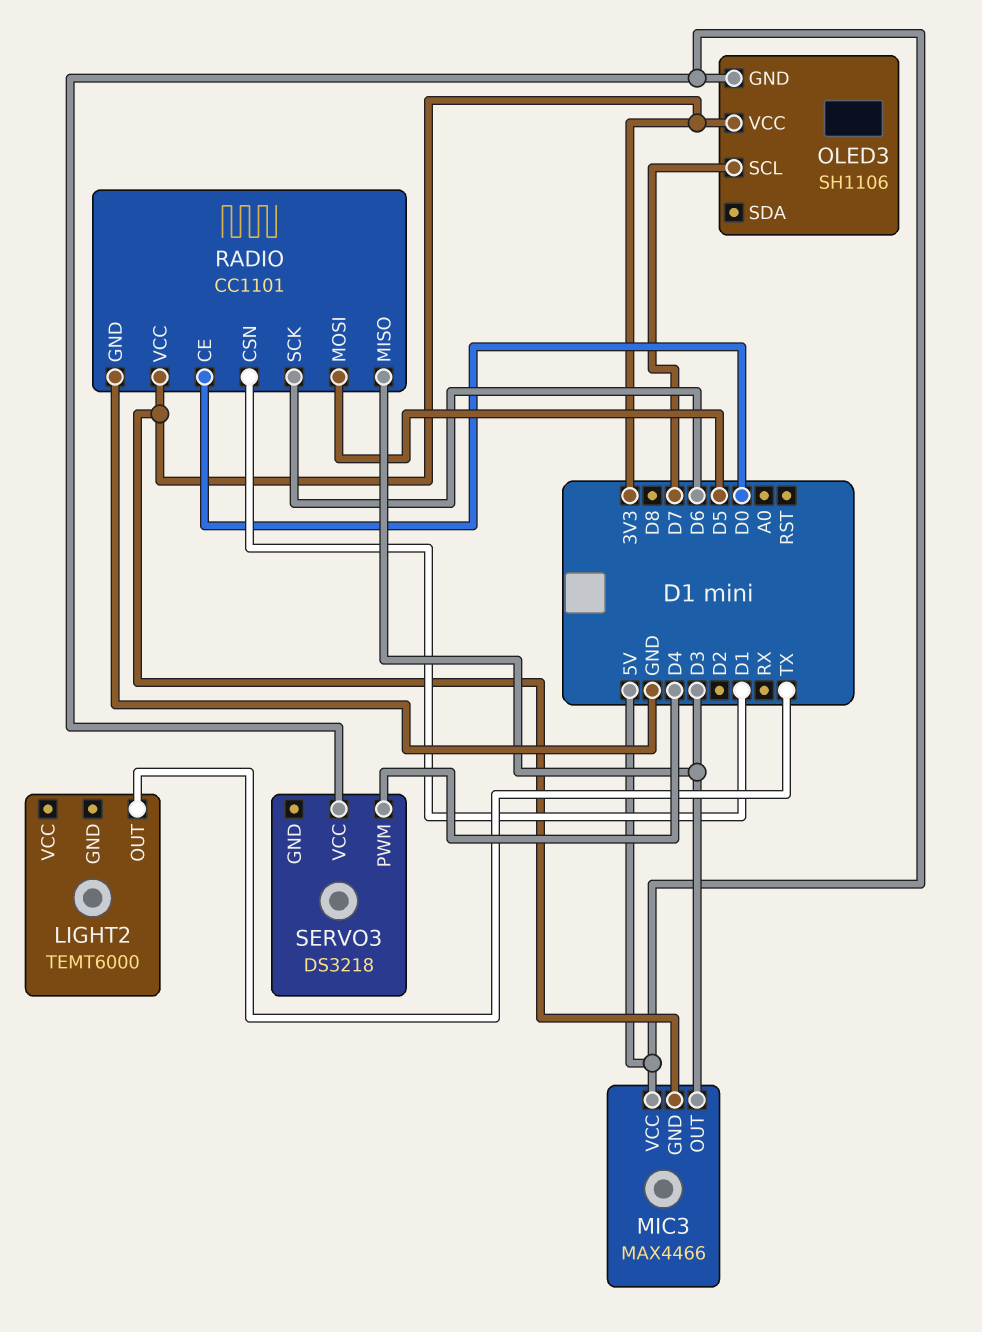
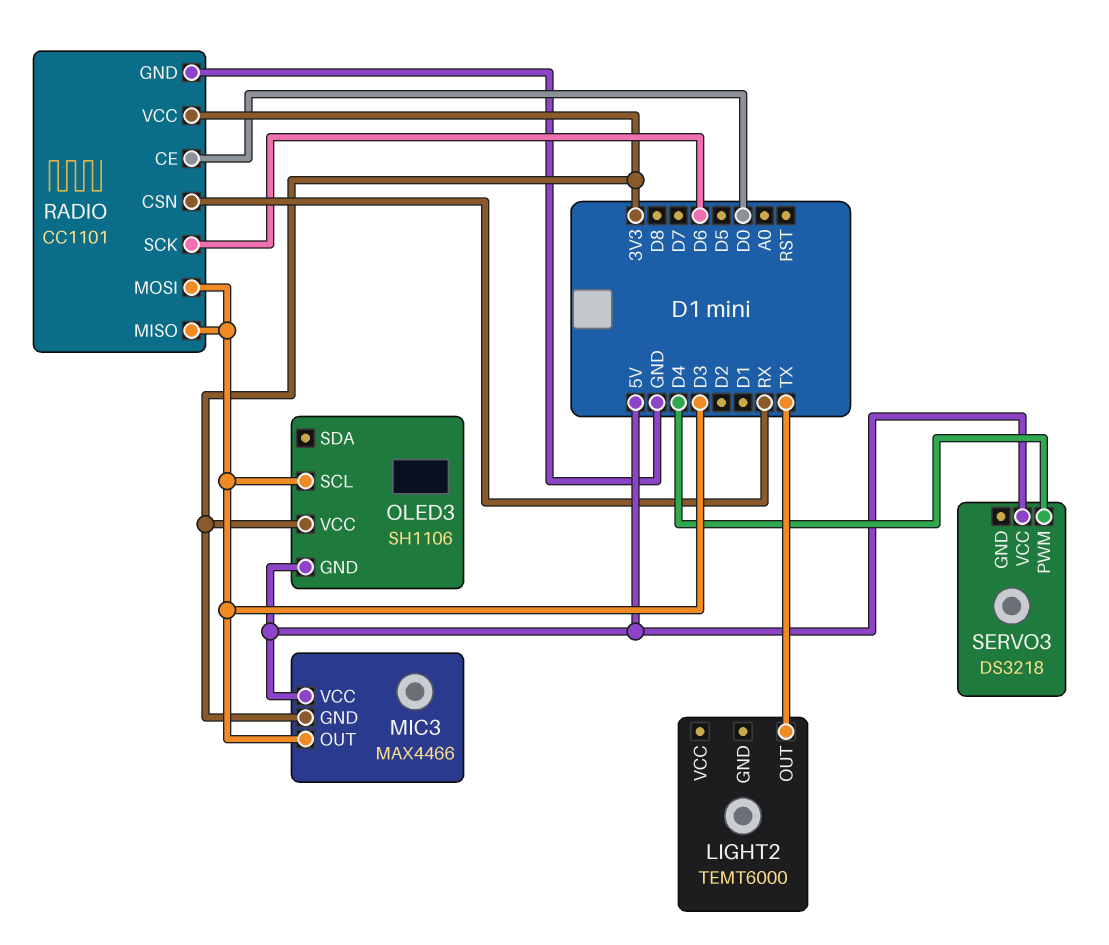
OLED3 pin SCL: D7 -> D3
RADIO pin CSN: D1 -> RX
RADIO pin MOSI: D5 -> D3

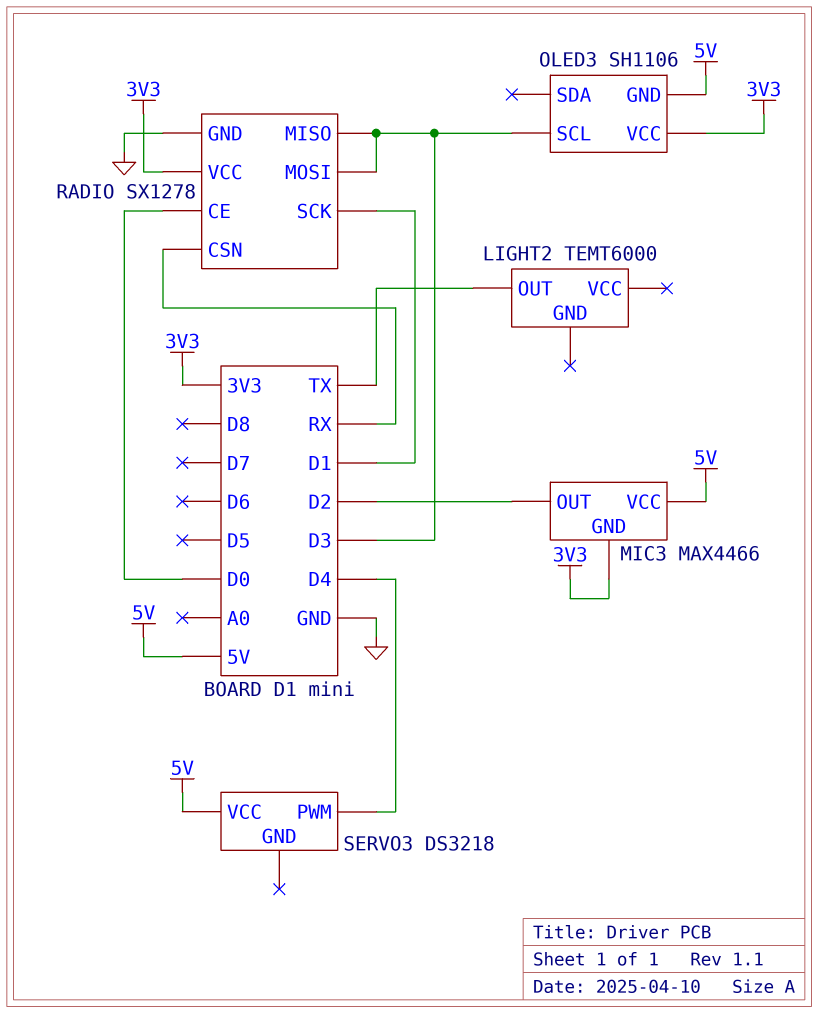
MIC3 pin OUT: D3 -> D2
RADIO: CC1101 -> SX1278
RADIO pin SCK: D6 -> D1

